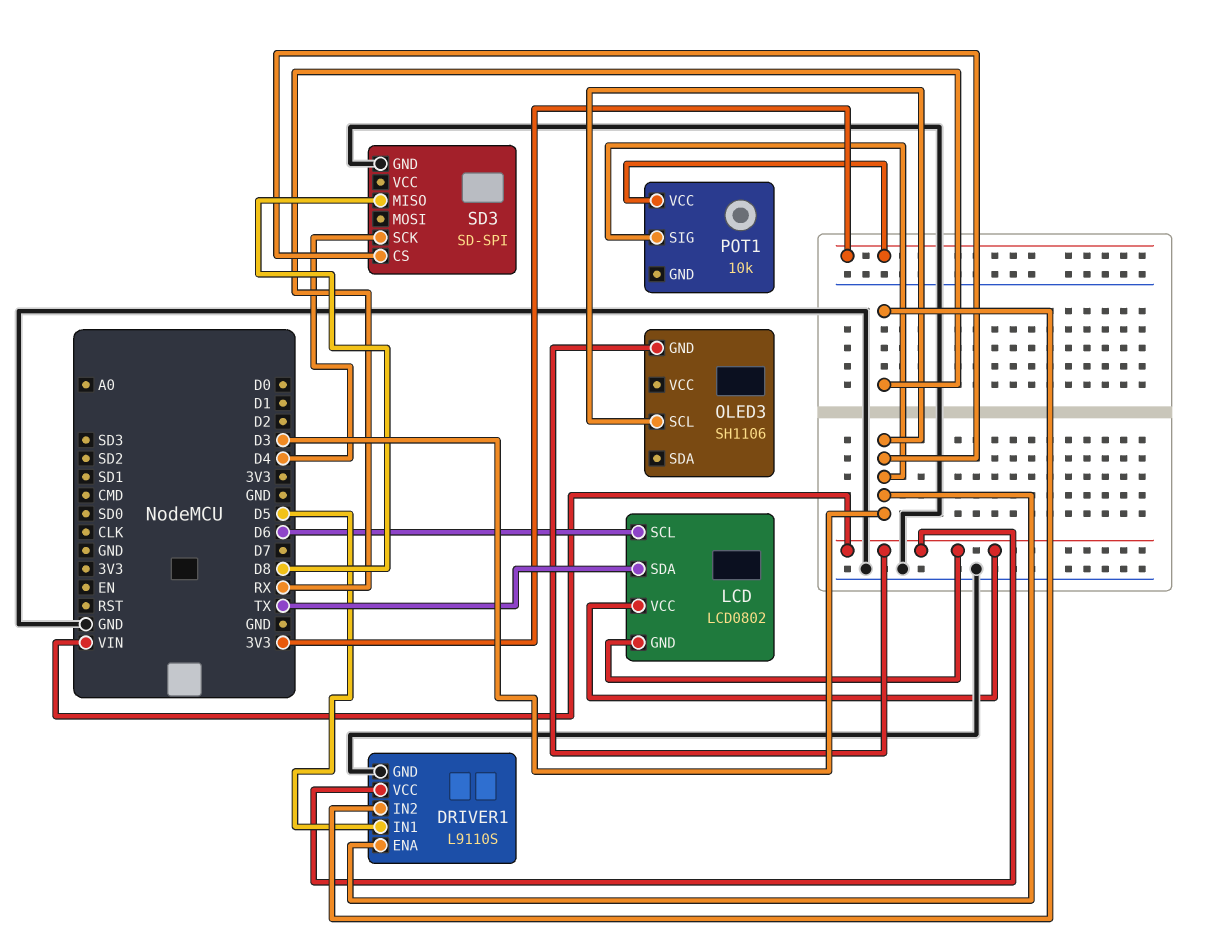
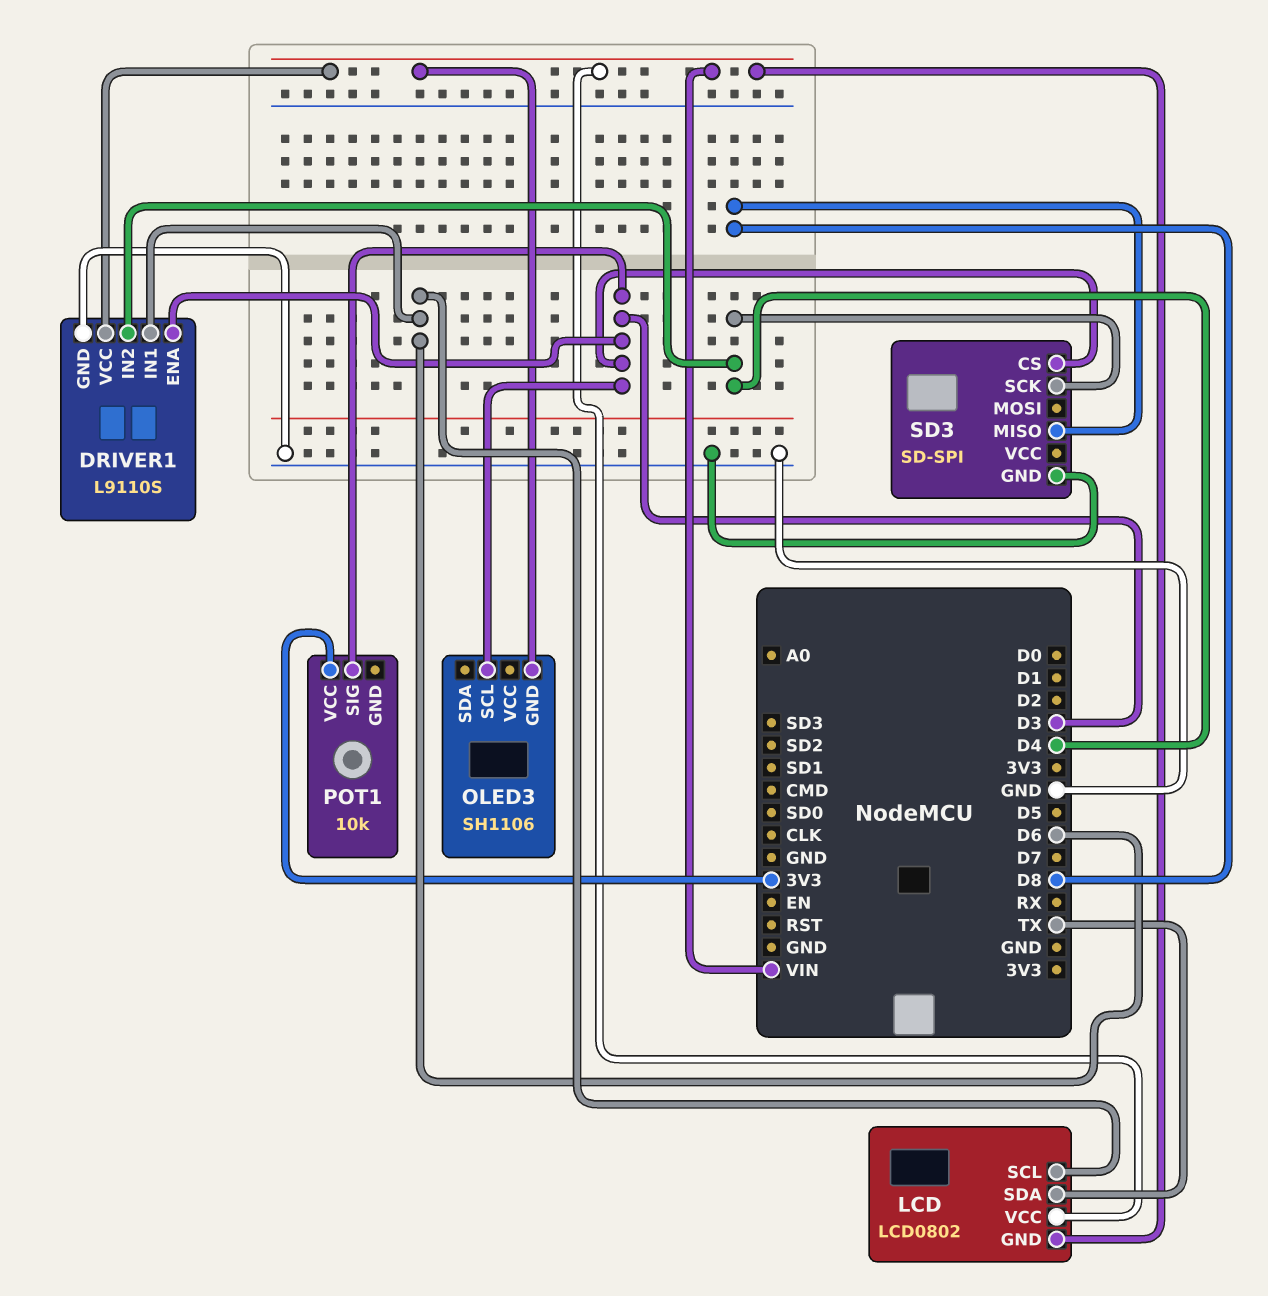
DRIVER1 pin IN1: D5 -> D6
DRIVER1 pin IN2: RX -> D4

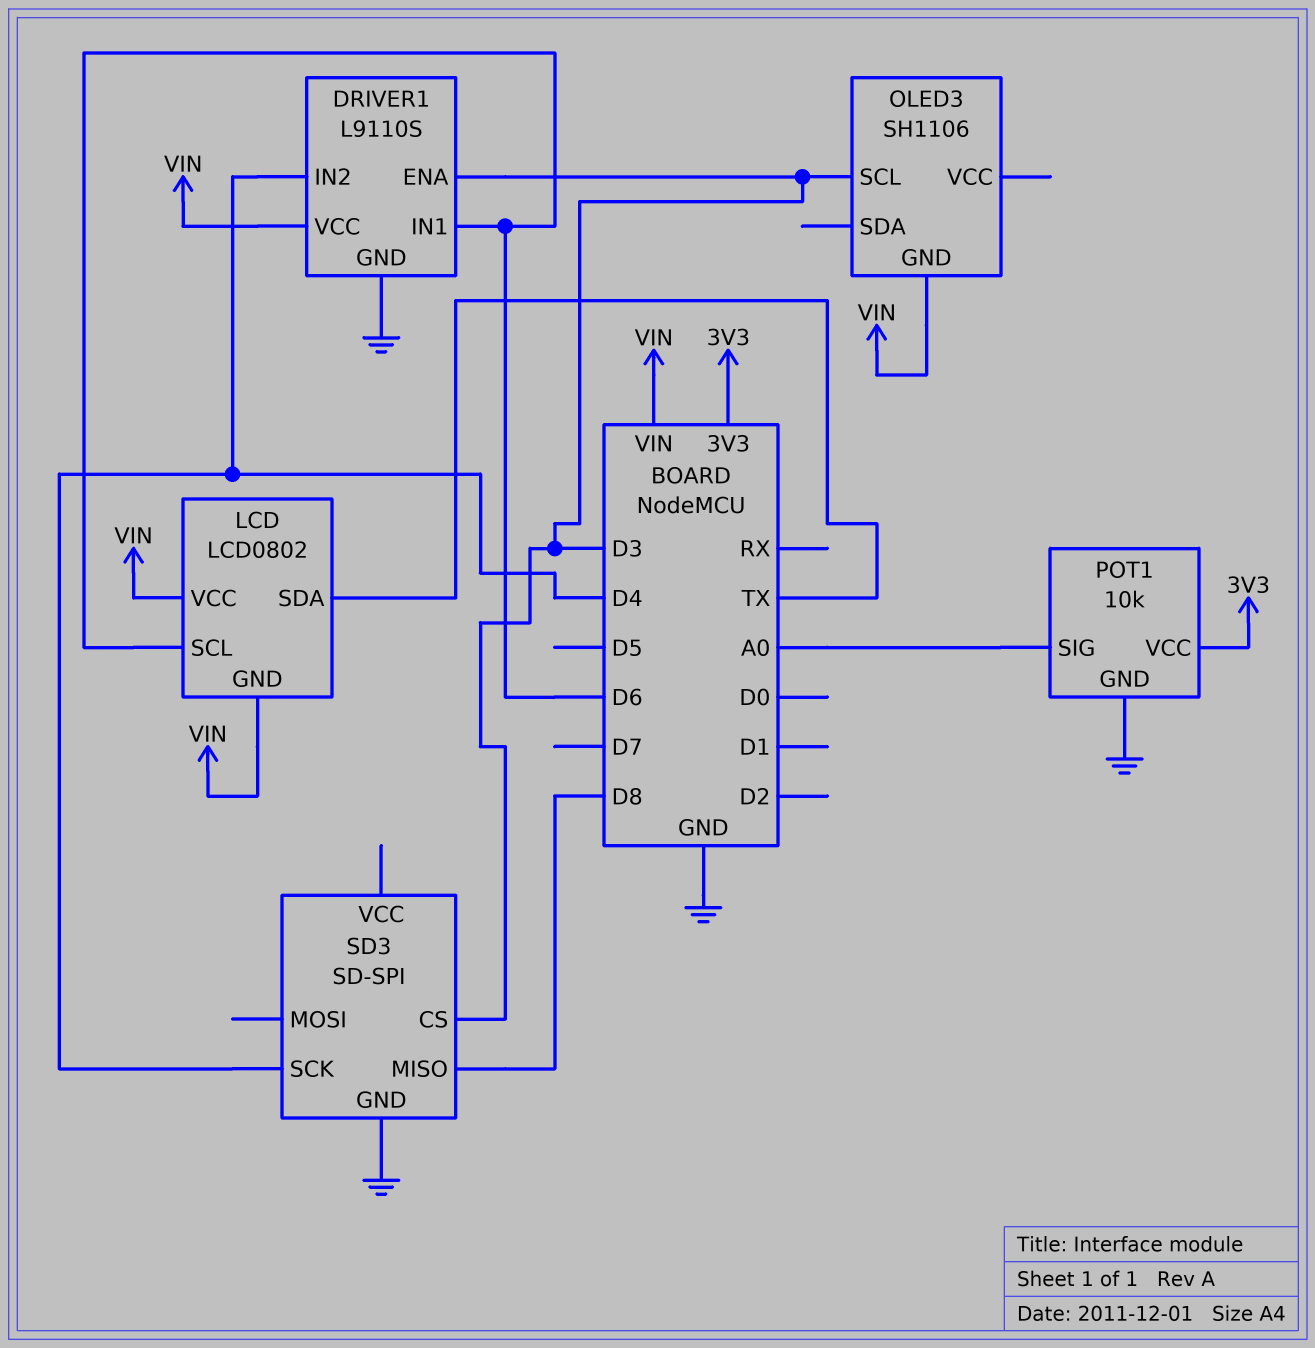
POT1 pin GND: none -> GND
POT1 pin SIG: D3 -> A0

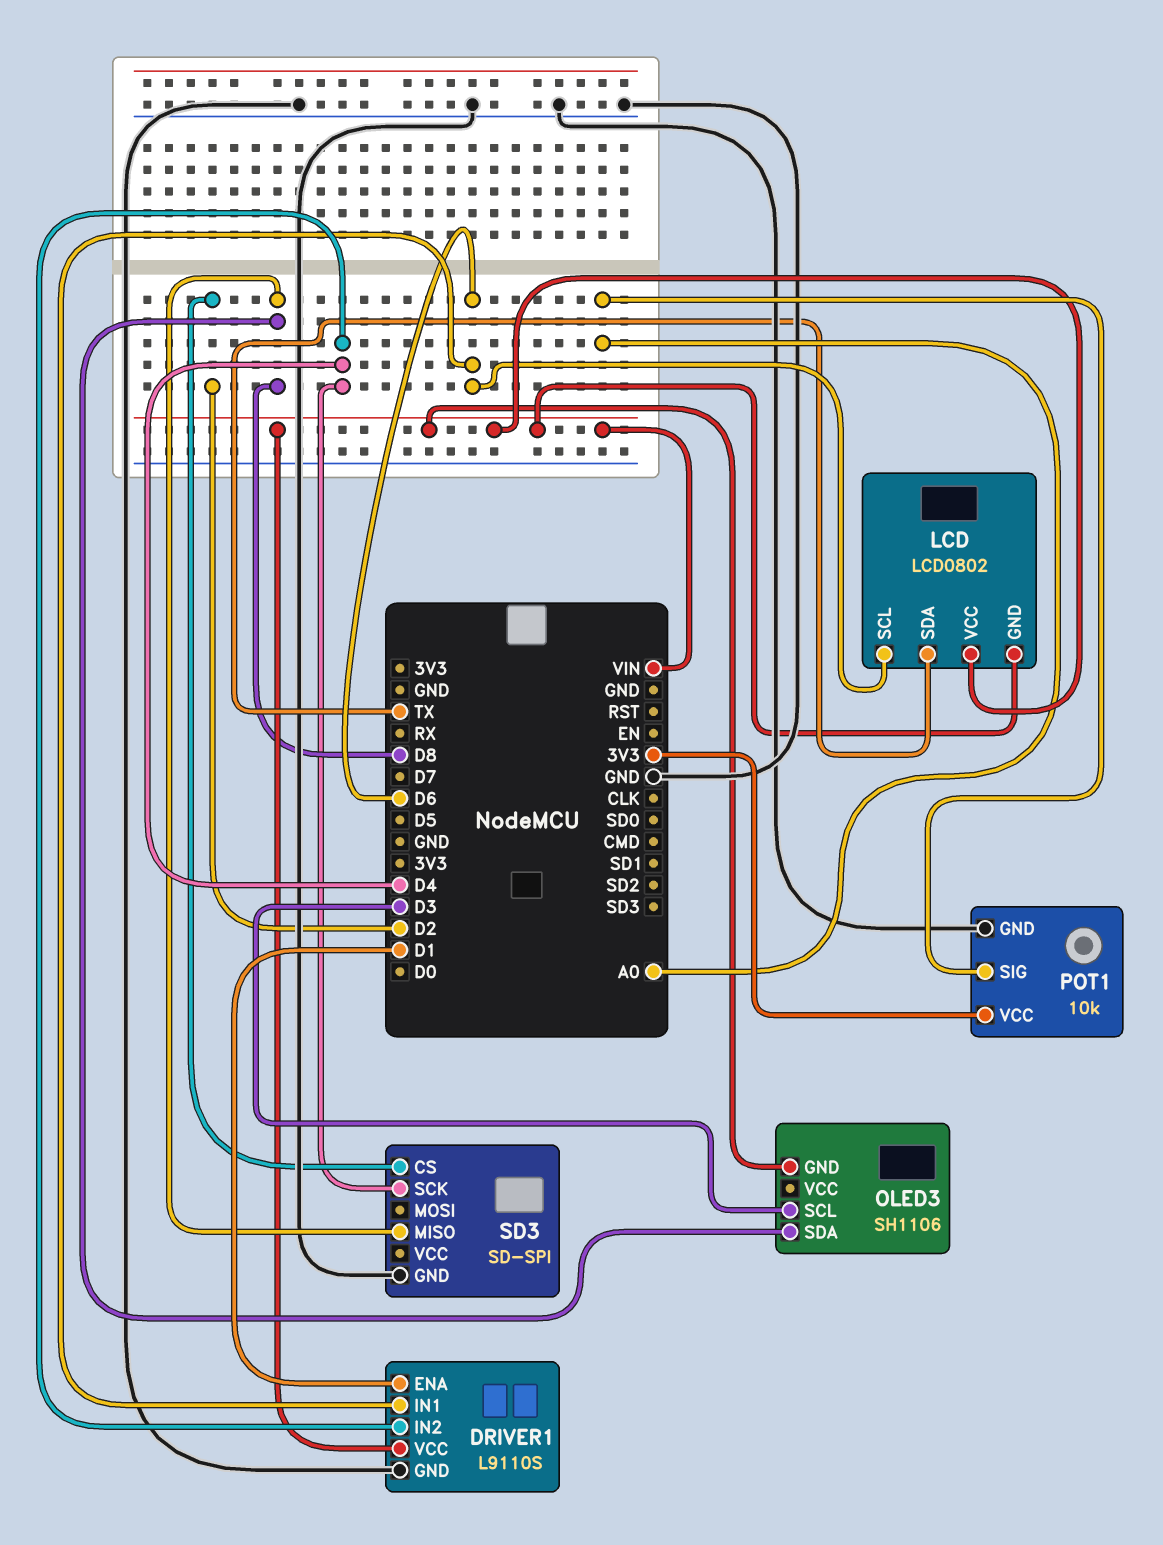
DRIVER1 pin ENA: D3 -> D1
OLED3 pin SDA: none -> D8
SD3 pin CS: D3 -> D2

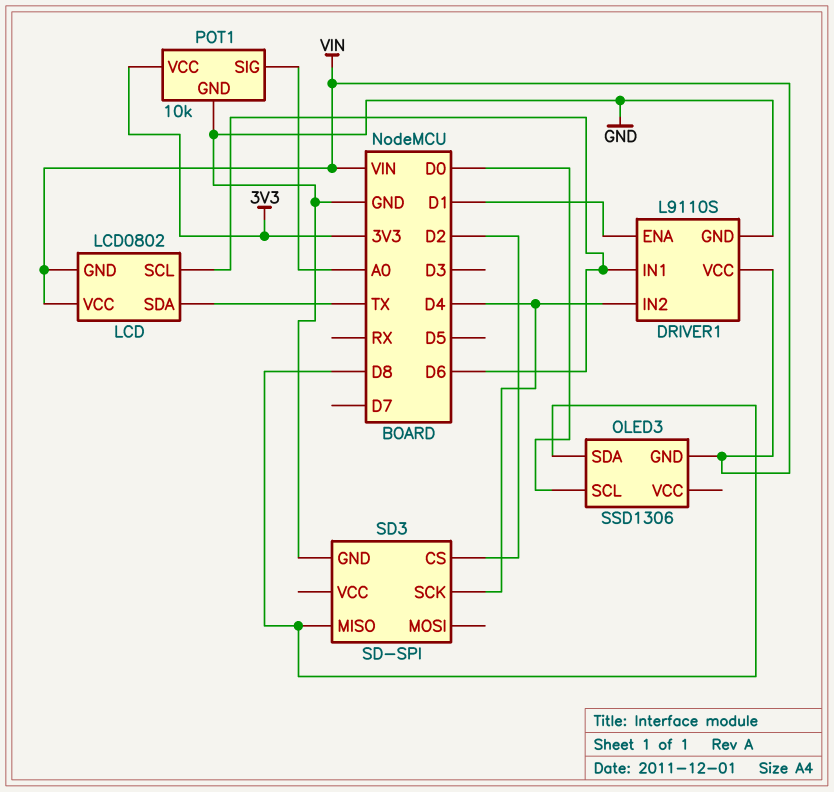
OLED3: SH1106 -> SSD1306
OLED3 pin SCL: D3 -> D0

